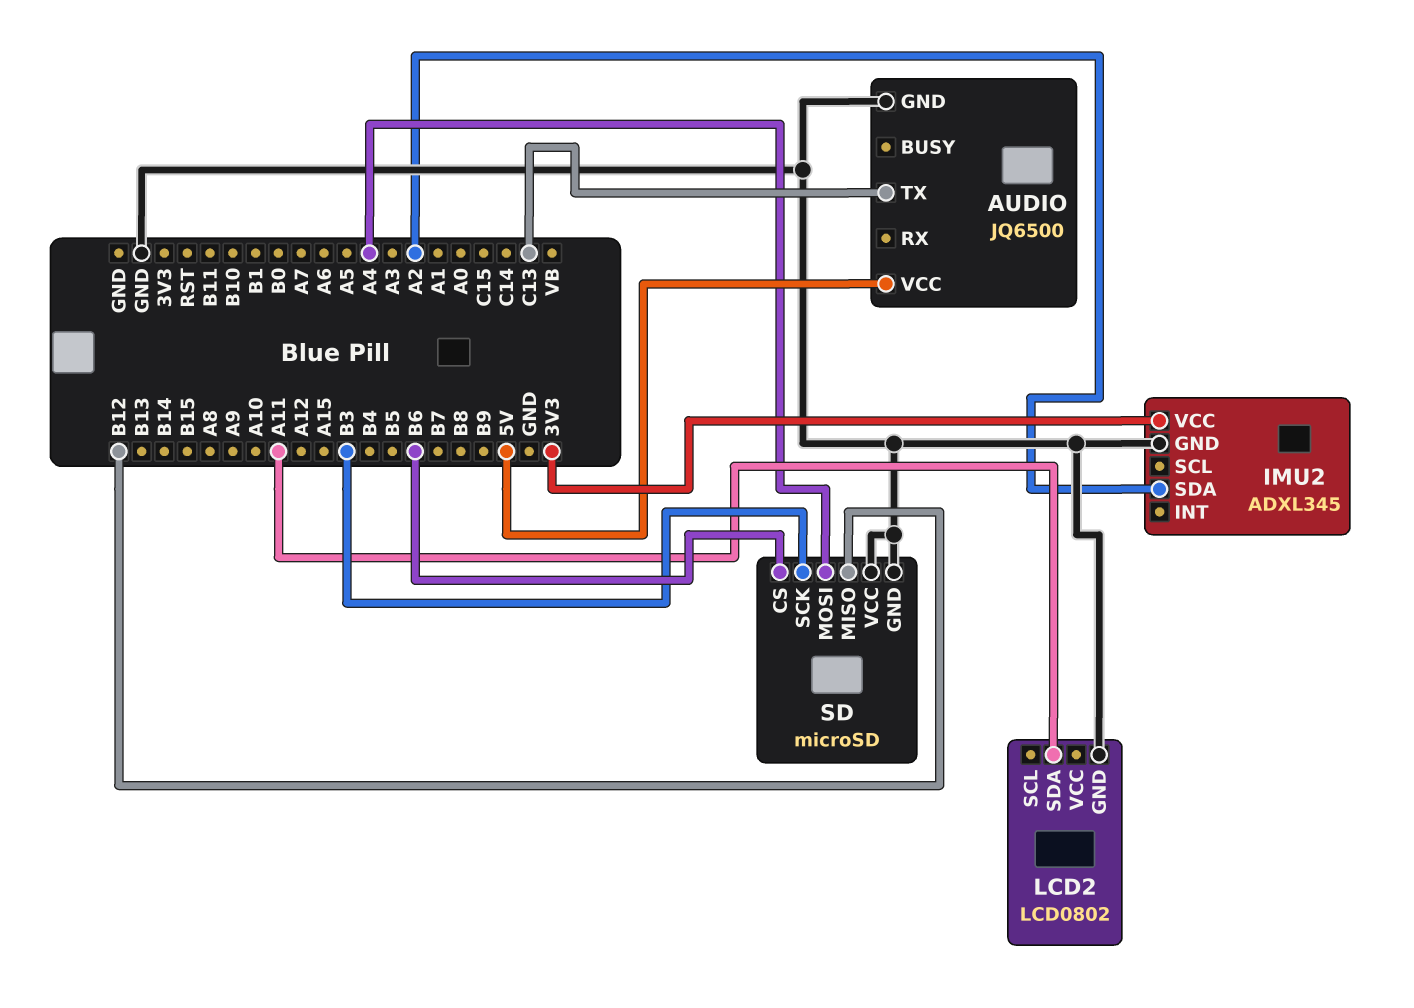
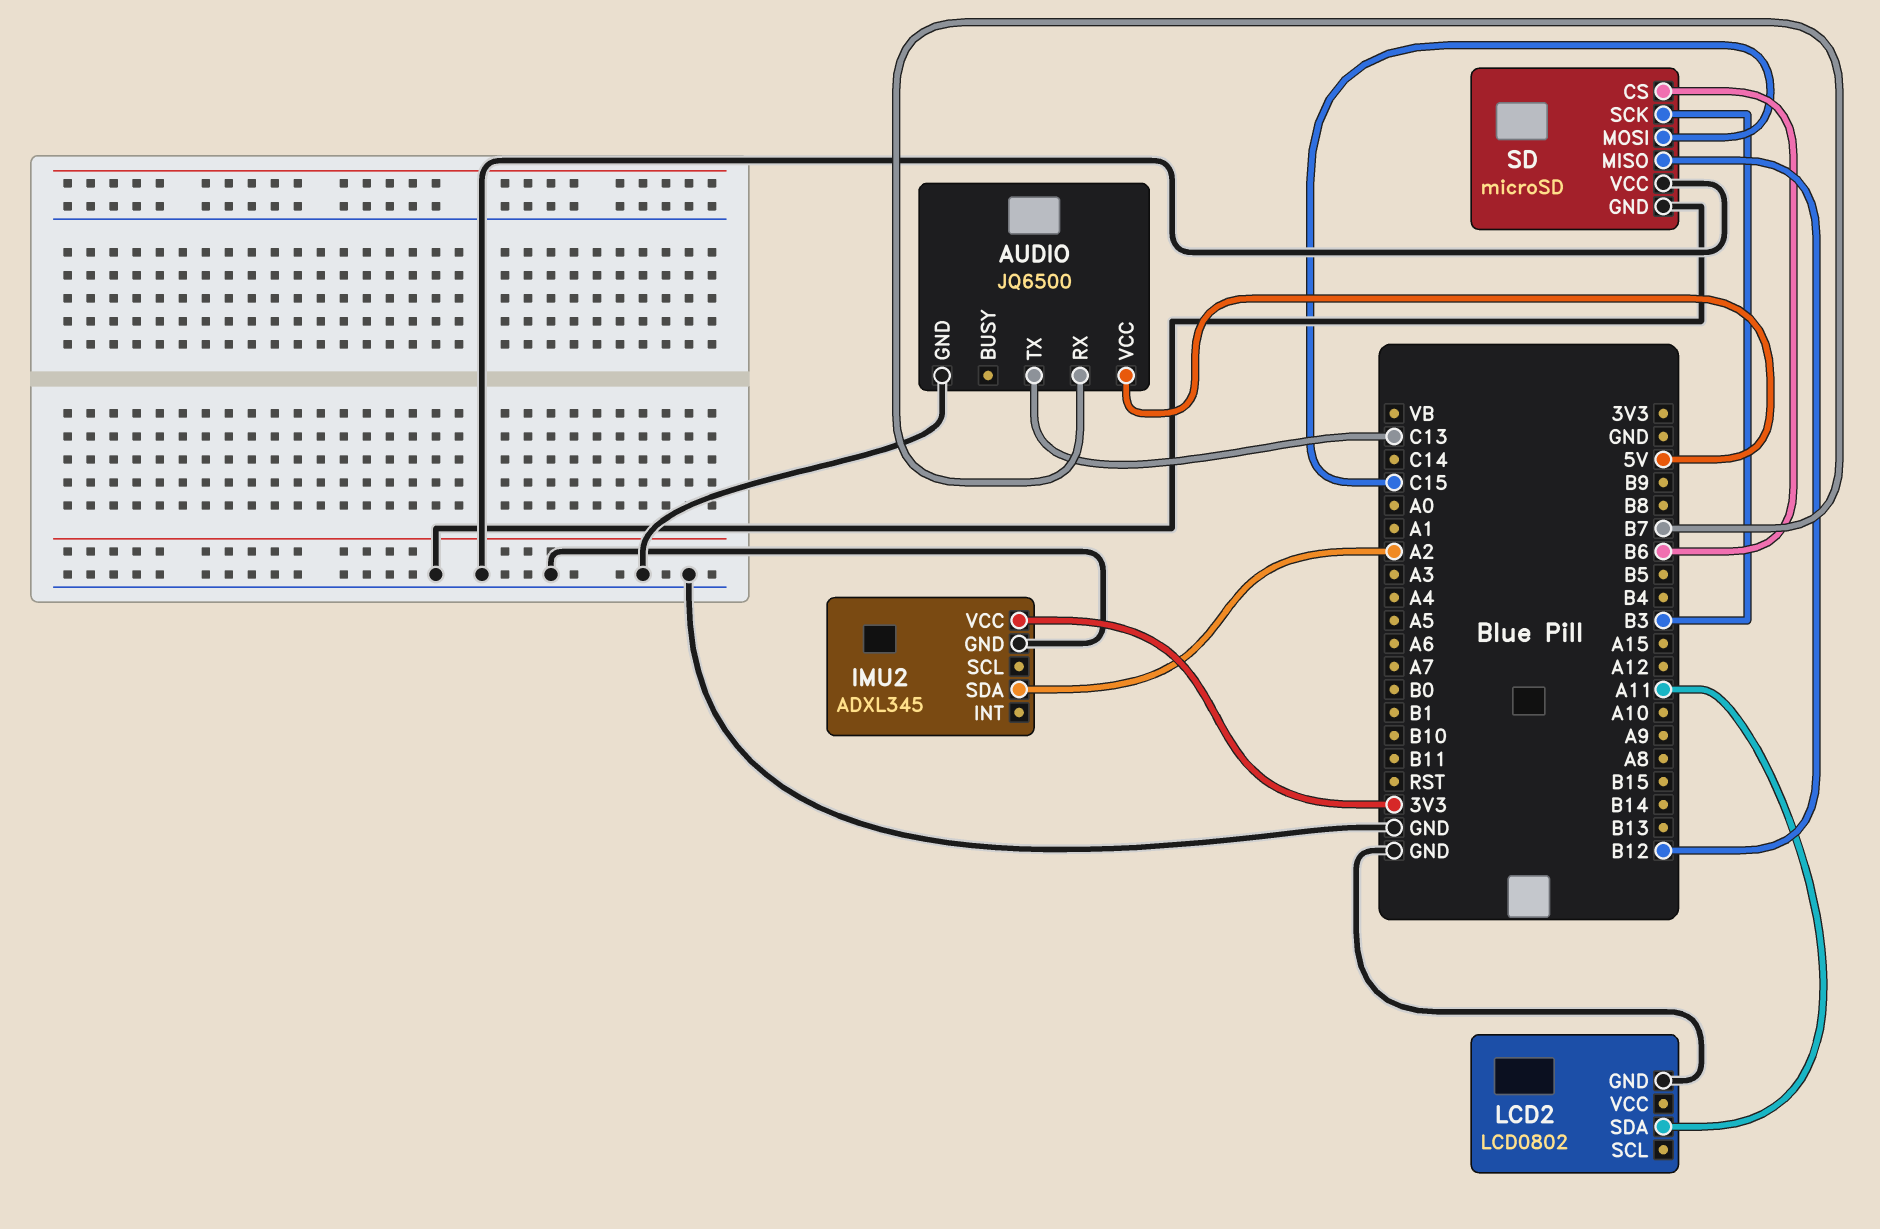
AUDIO pin RX: none -> B7
SD pin MOSI: A4 -> C15

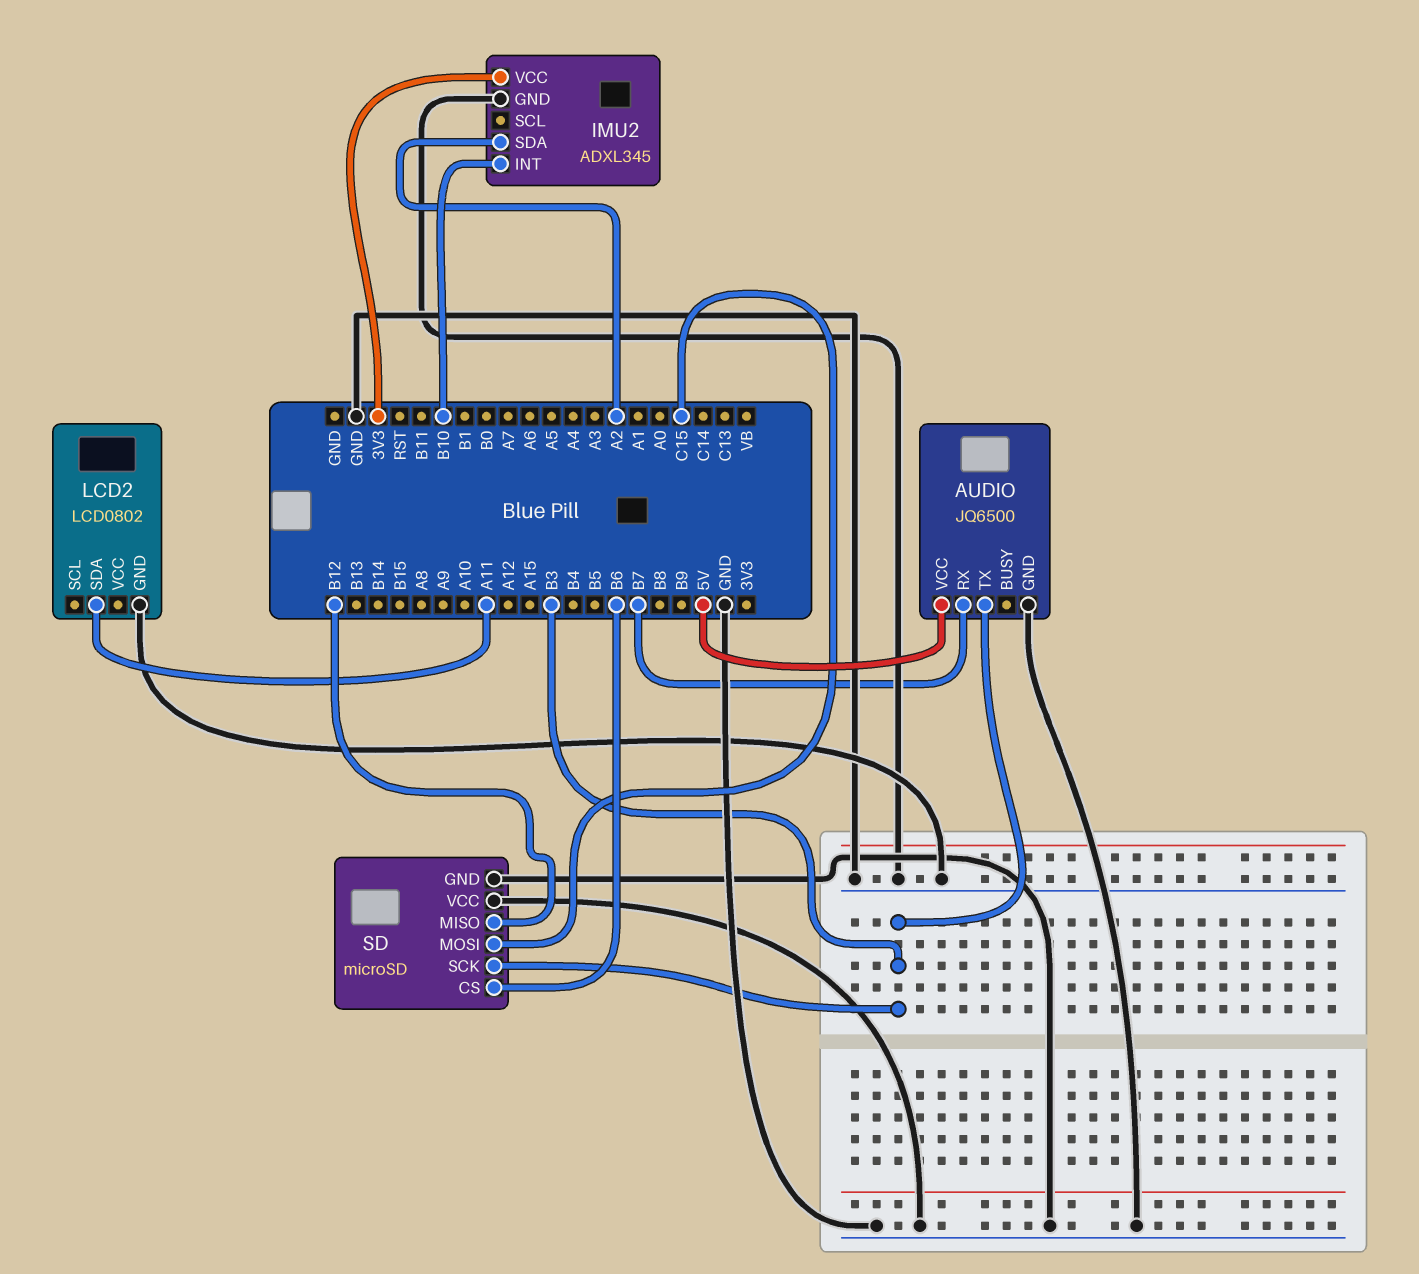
AUDIO pin TX: C13 -> B3
IMU2 pin INT: none -> B10

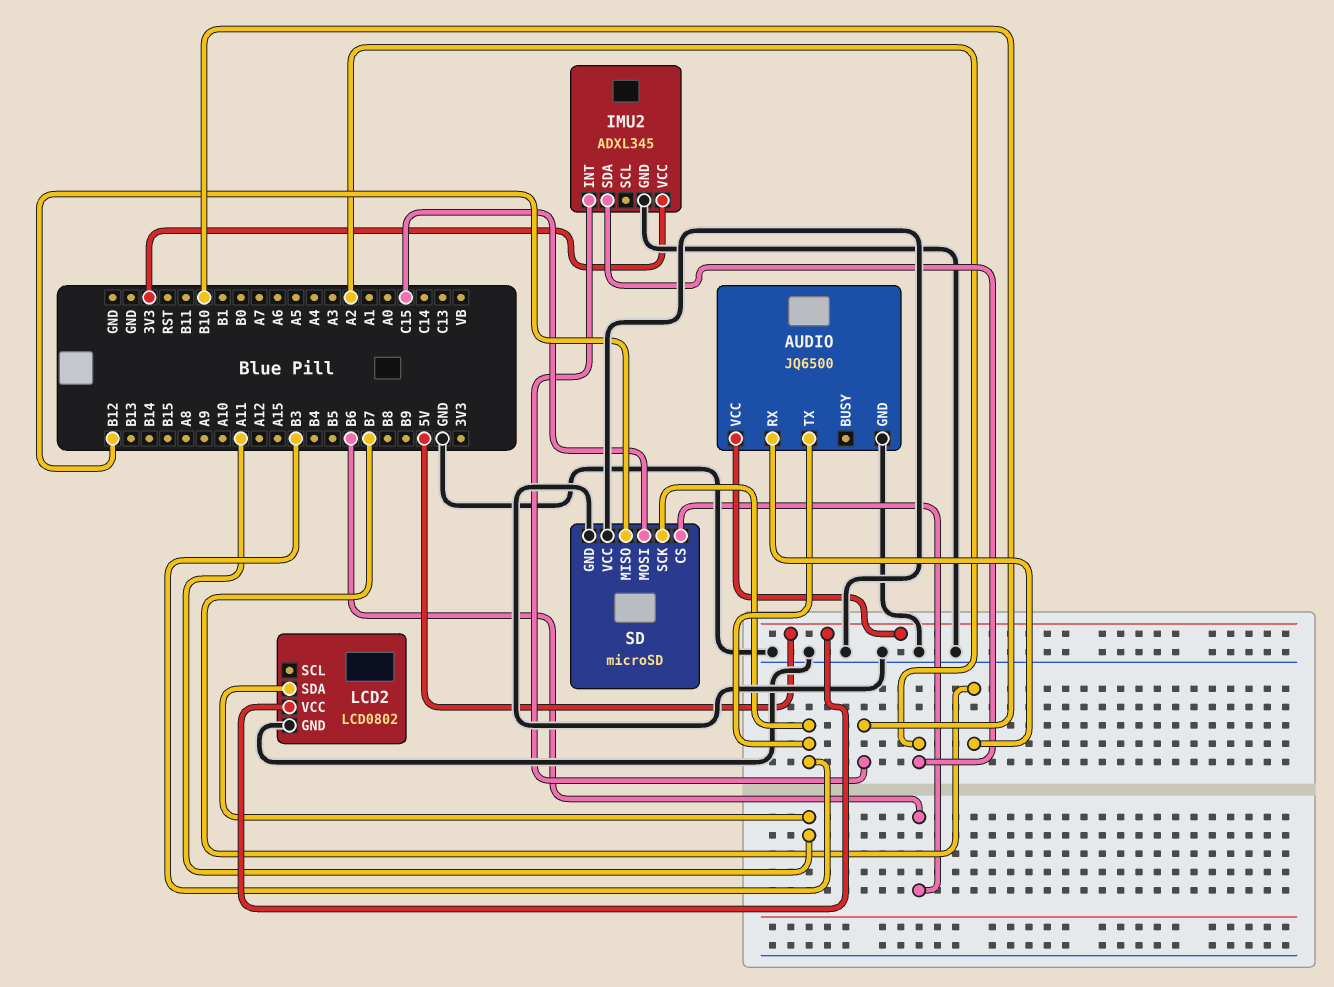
LCD2 pin VCC: none -> 5V

